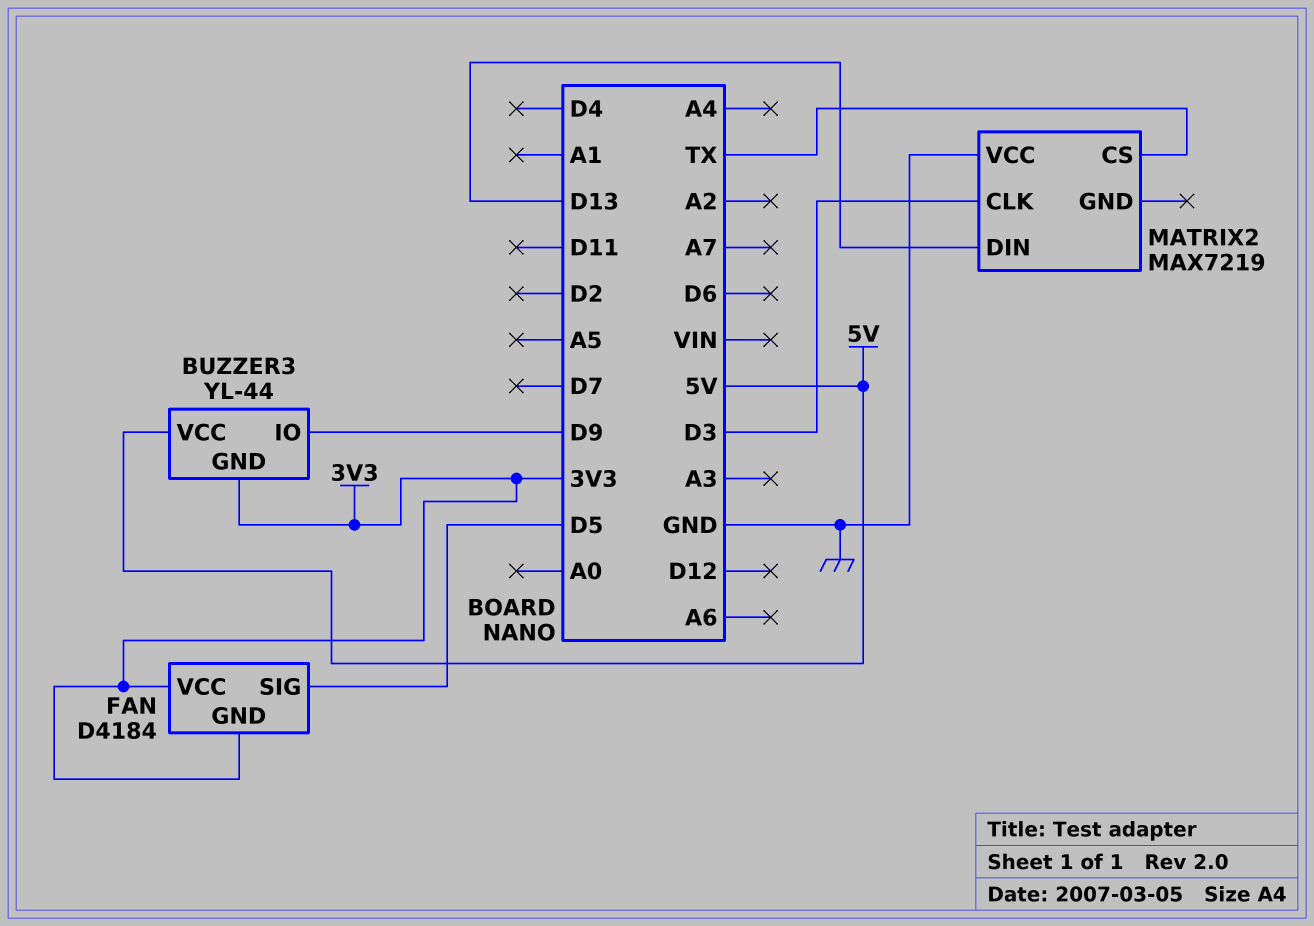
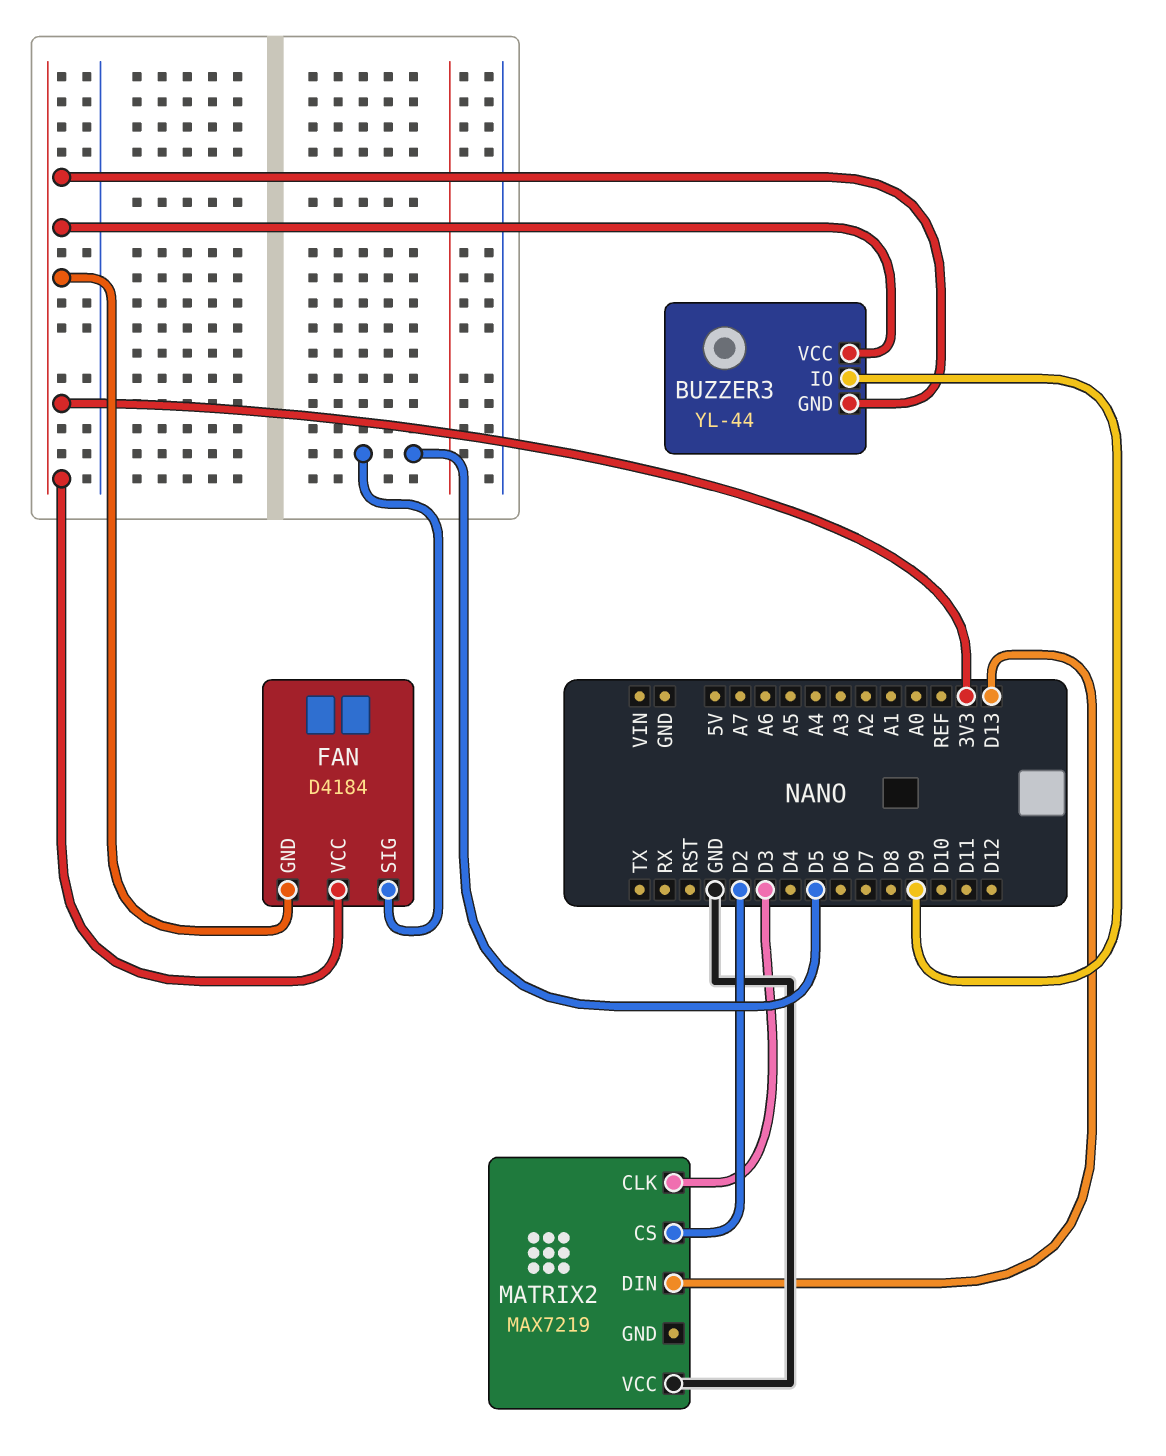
BUZZER3 pin VCC: 5V -> 3V3
MATRIX2 pin CS: TX -> D2

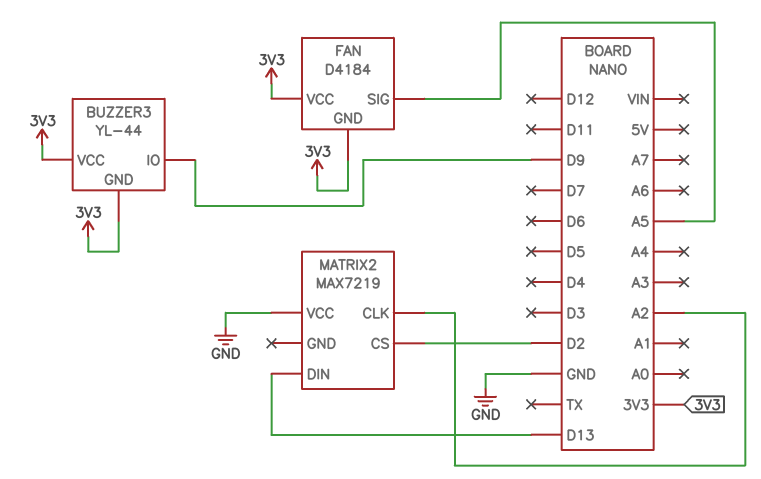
FAN pin SIG: D5 -> A5
MATRIX2 pin CLK: D3 -> A2

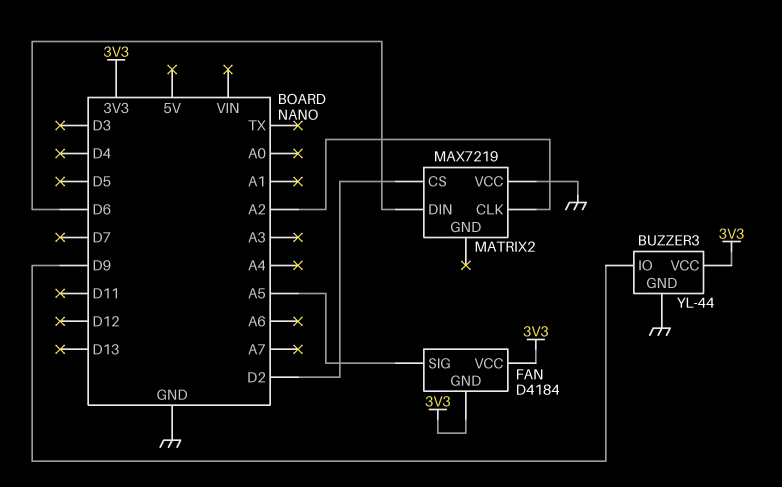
BUZZER3 pin GND: 3V3 -> GND
MATRIX2 pin DIN: D13 -> D6

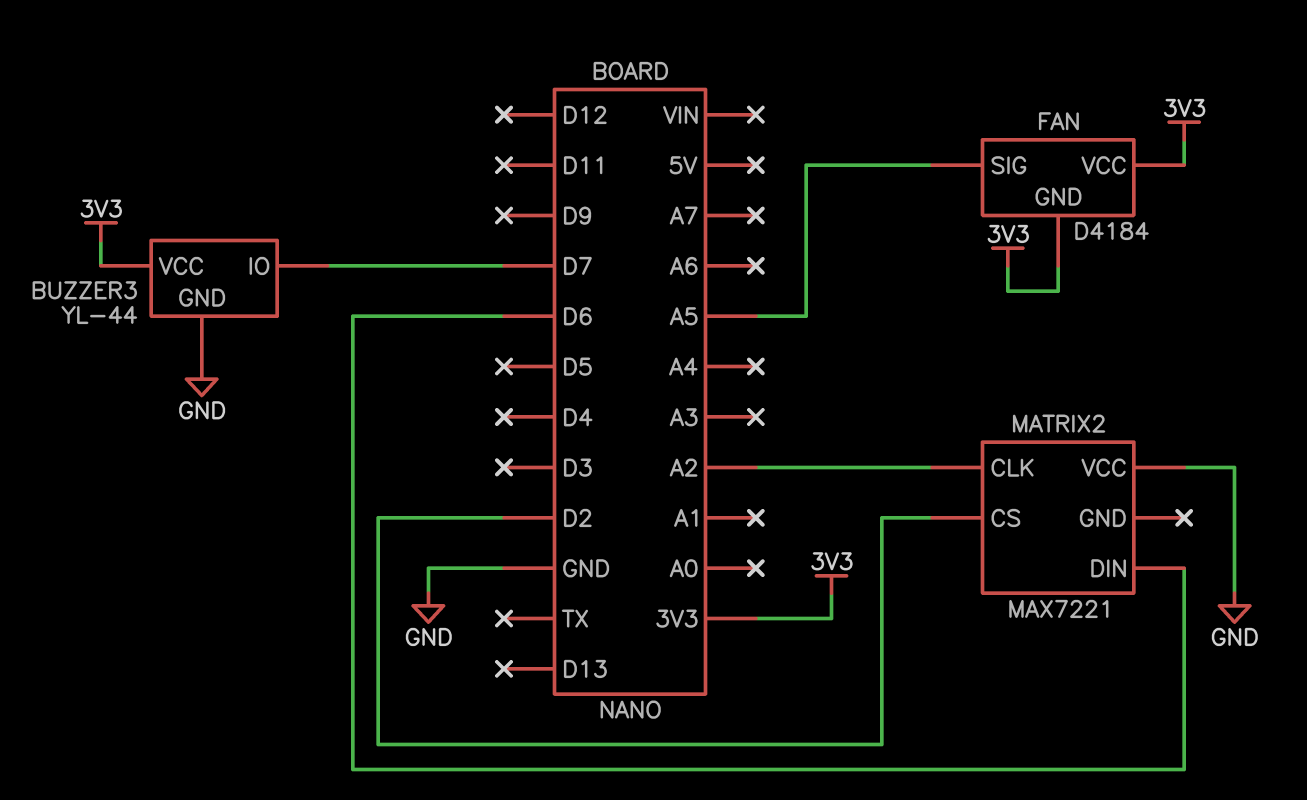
BUZZER3 pin IO: D9 -> D7
MATRIX2: MAX7219 -> MAX7221

